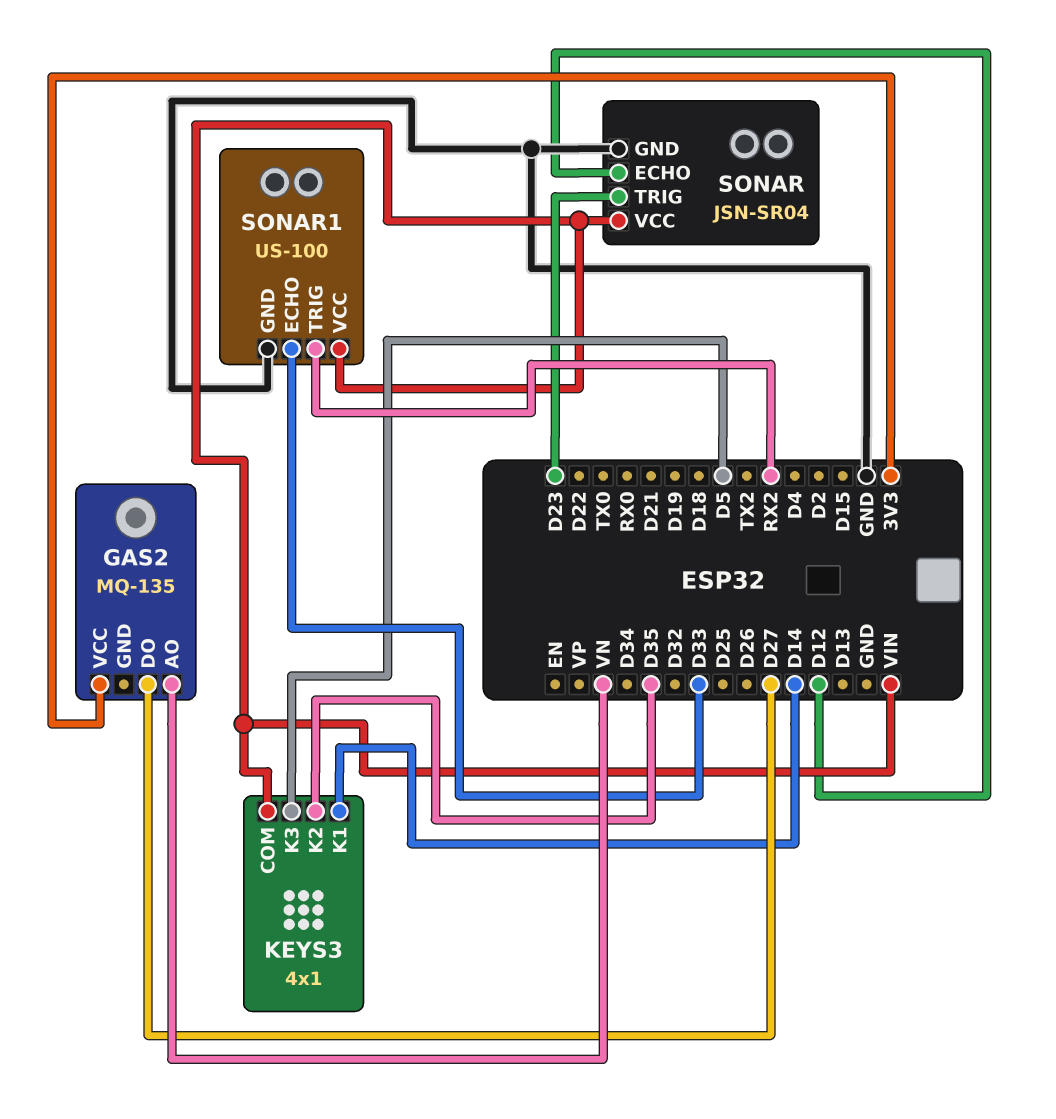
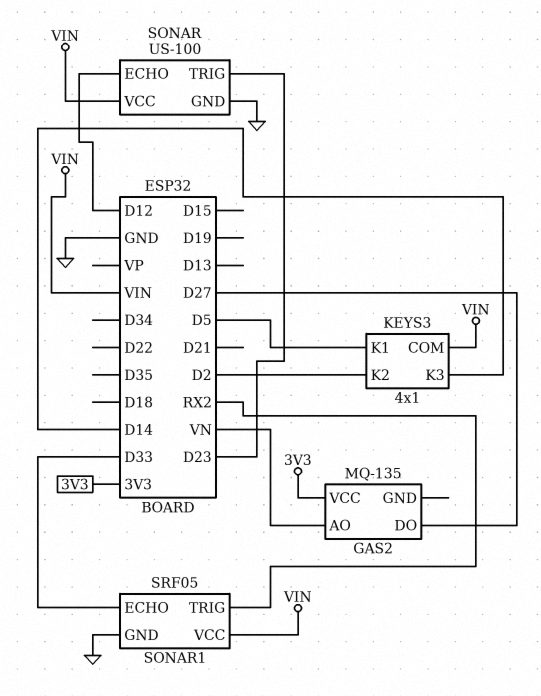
KEYS3 pin K1: D14 -> D5
KEYS3 pin K2: D35 -> D2
KEYS3 pin K3: D5 -> D14
SONAR: JSN-SR04 -> US-100
SONAR1: US-100 -> SRF05

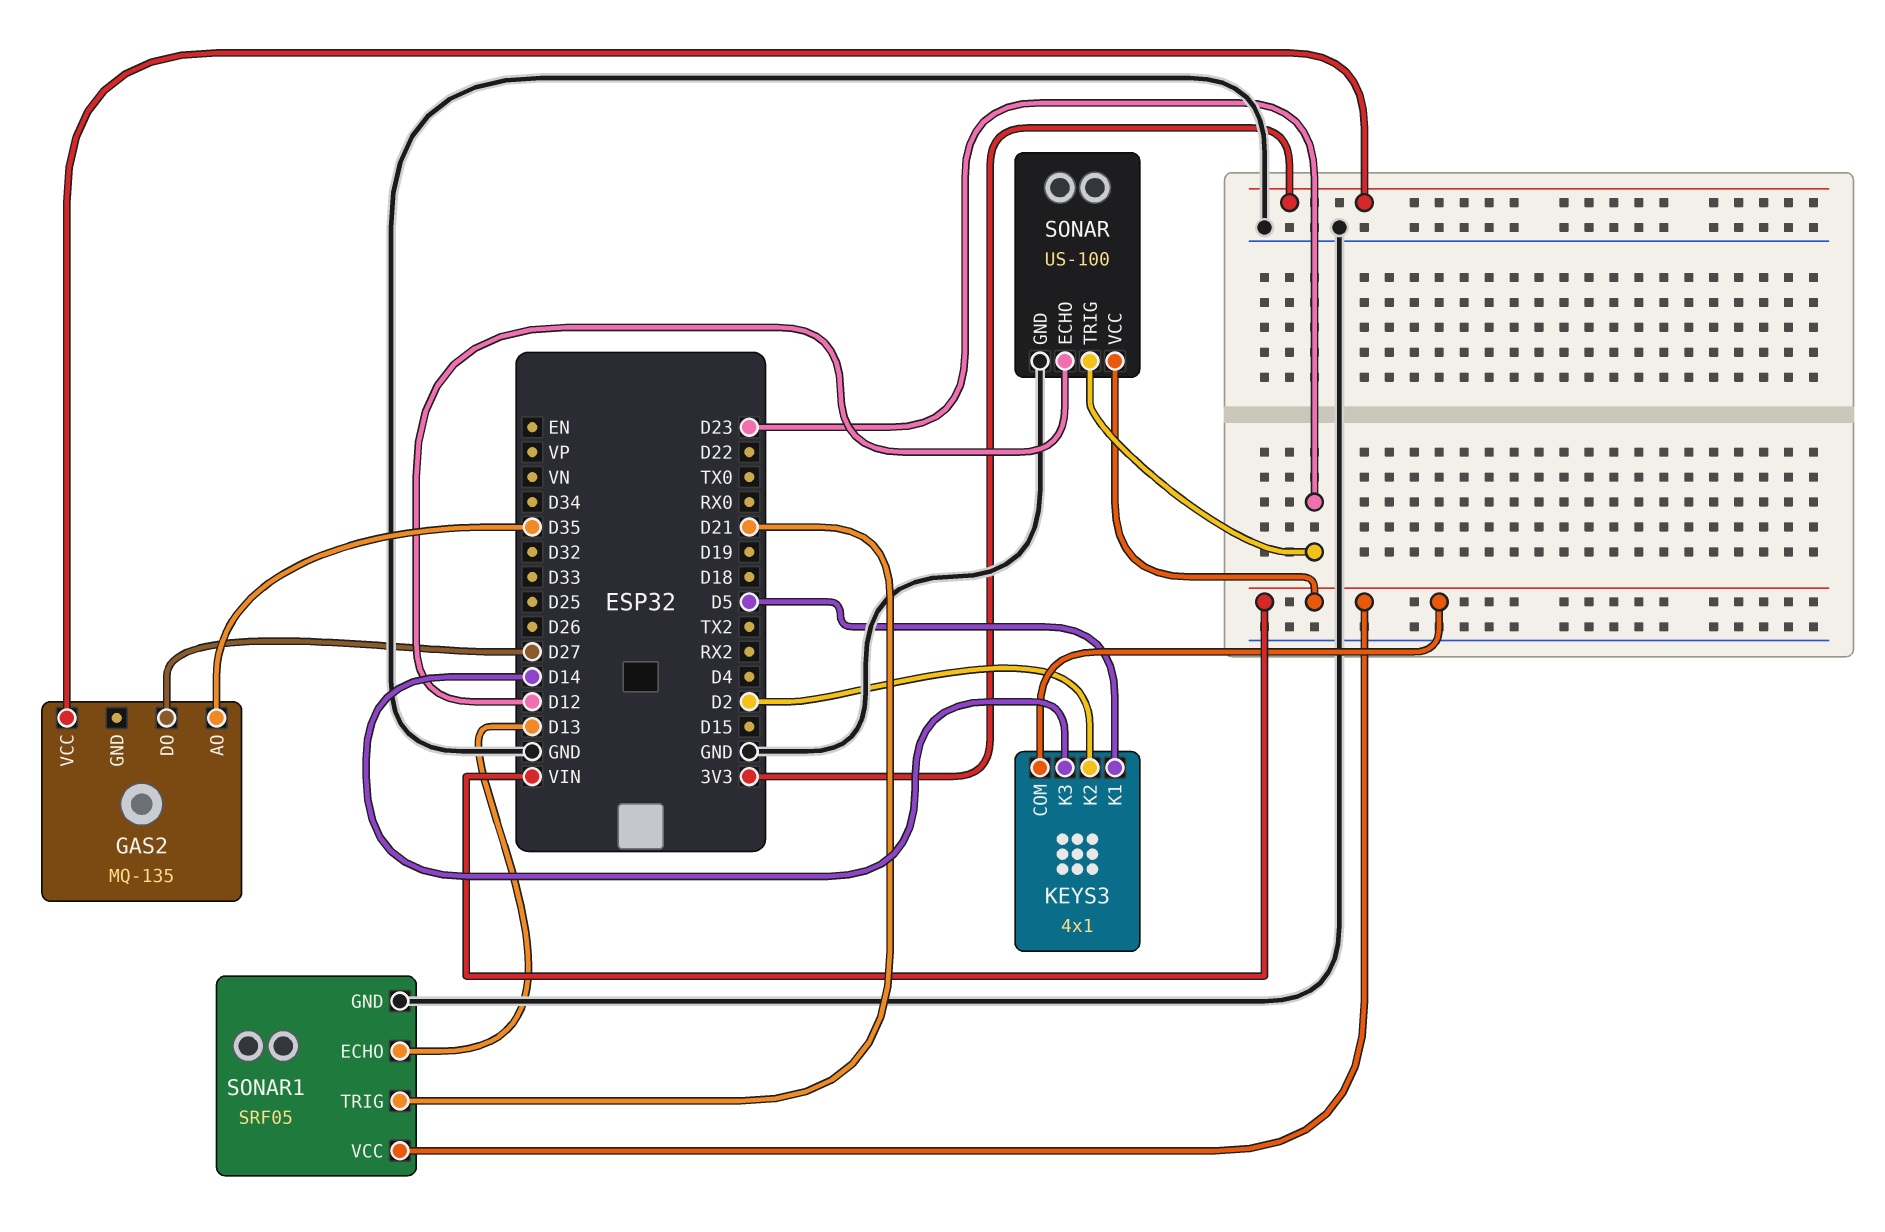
GAS2 pin AO: VN -> D35
SONAR1 pin ECHO: D33 -> D13
SONAR1 pin TRIG: RX2 -> D21

